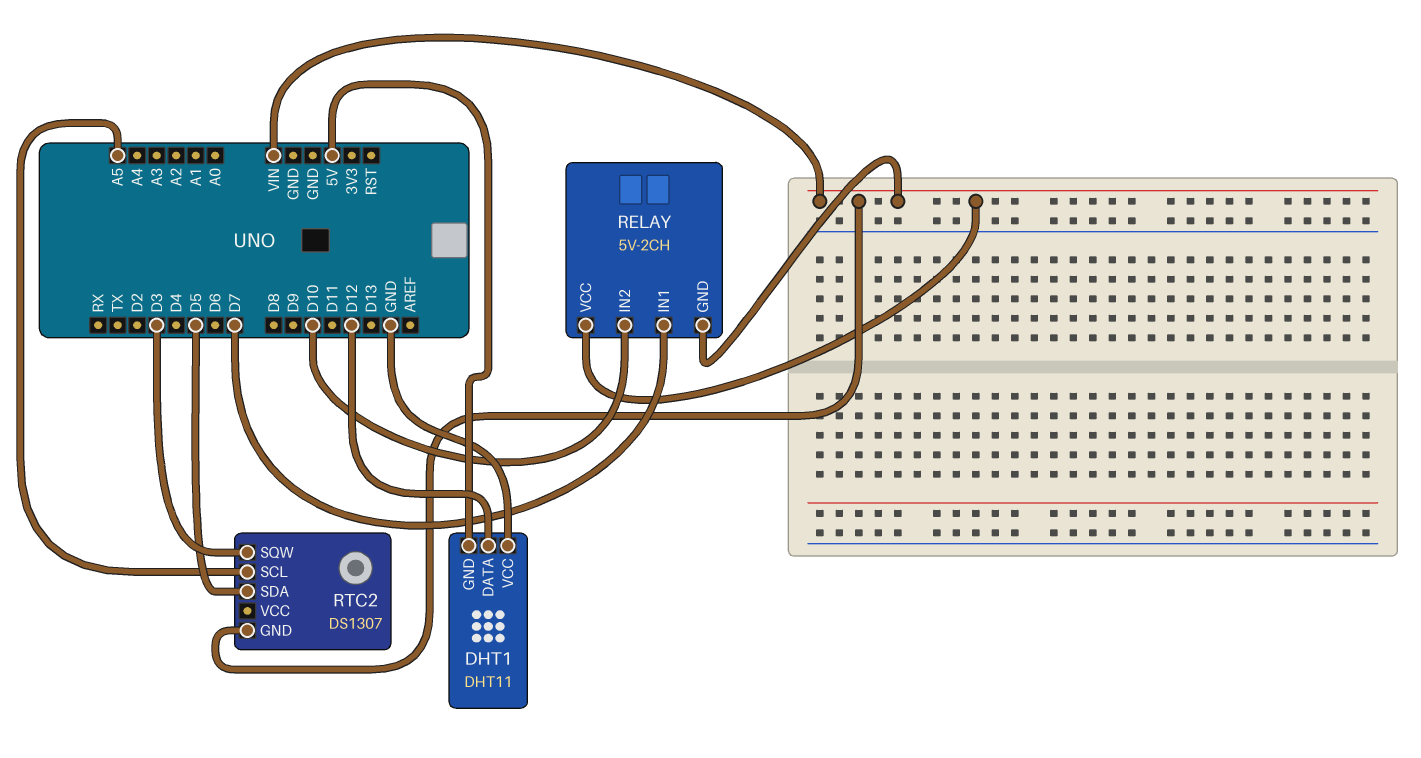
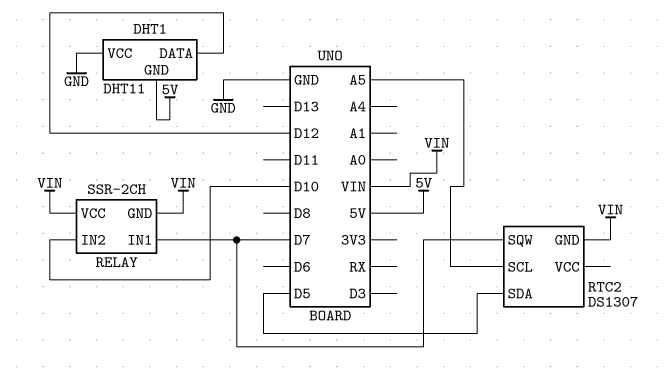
RELAY: 5V-2CH -> SSR-2CH
RTC2 pin SQW: D3 -> D7

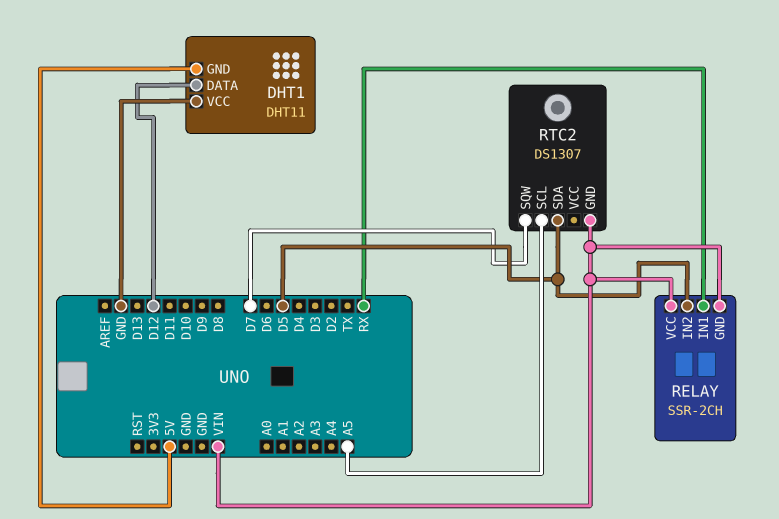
RELAY pin IN1: D7 -> RX
RELAY pin IN2: D10 -> D5

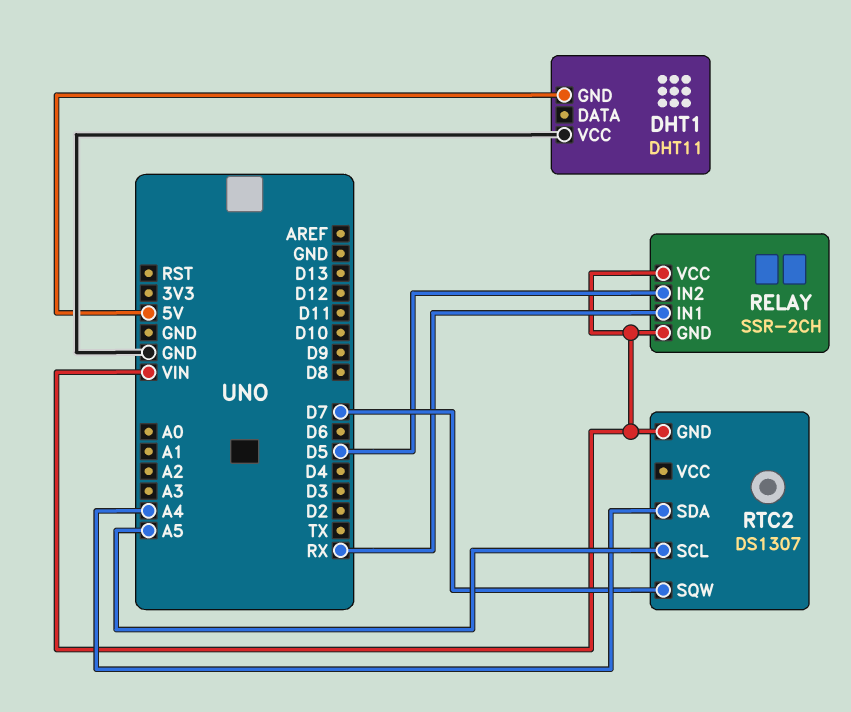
DHT1 pin DATA: D12 -> none
RTC2 pin SDA: D5 -> A4

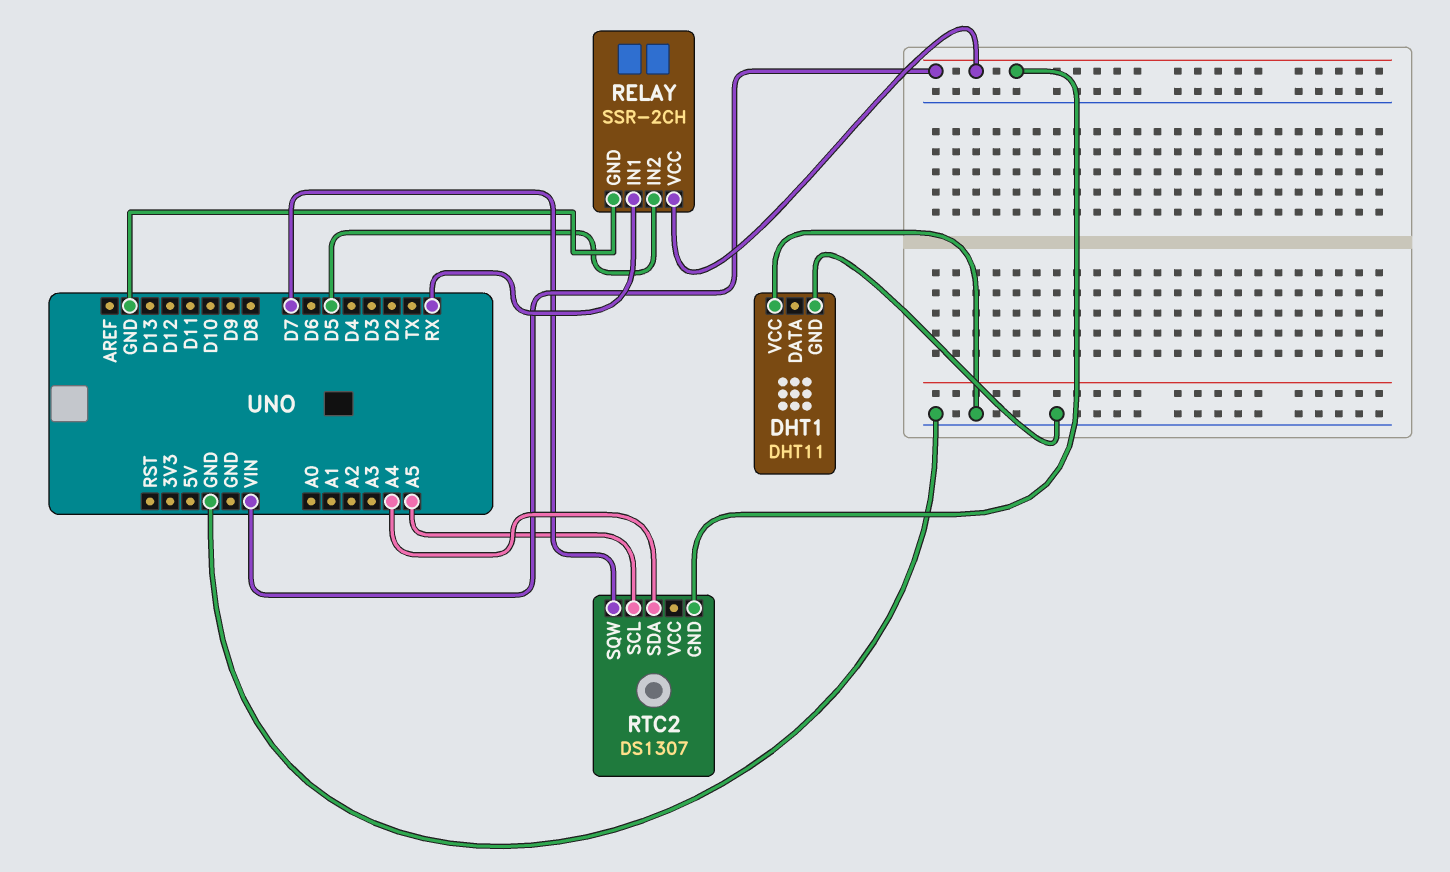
DHT1 pin GND: 5V -> GND
RELAY pin GND: VIN -> GND

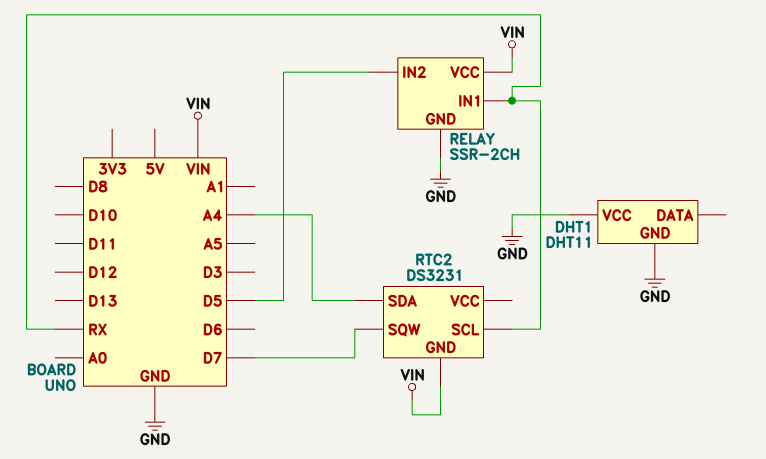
RTC2: DS1307 -> DS3231
RTC2 pin SCL: A5 -> RX

